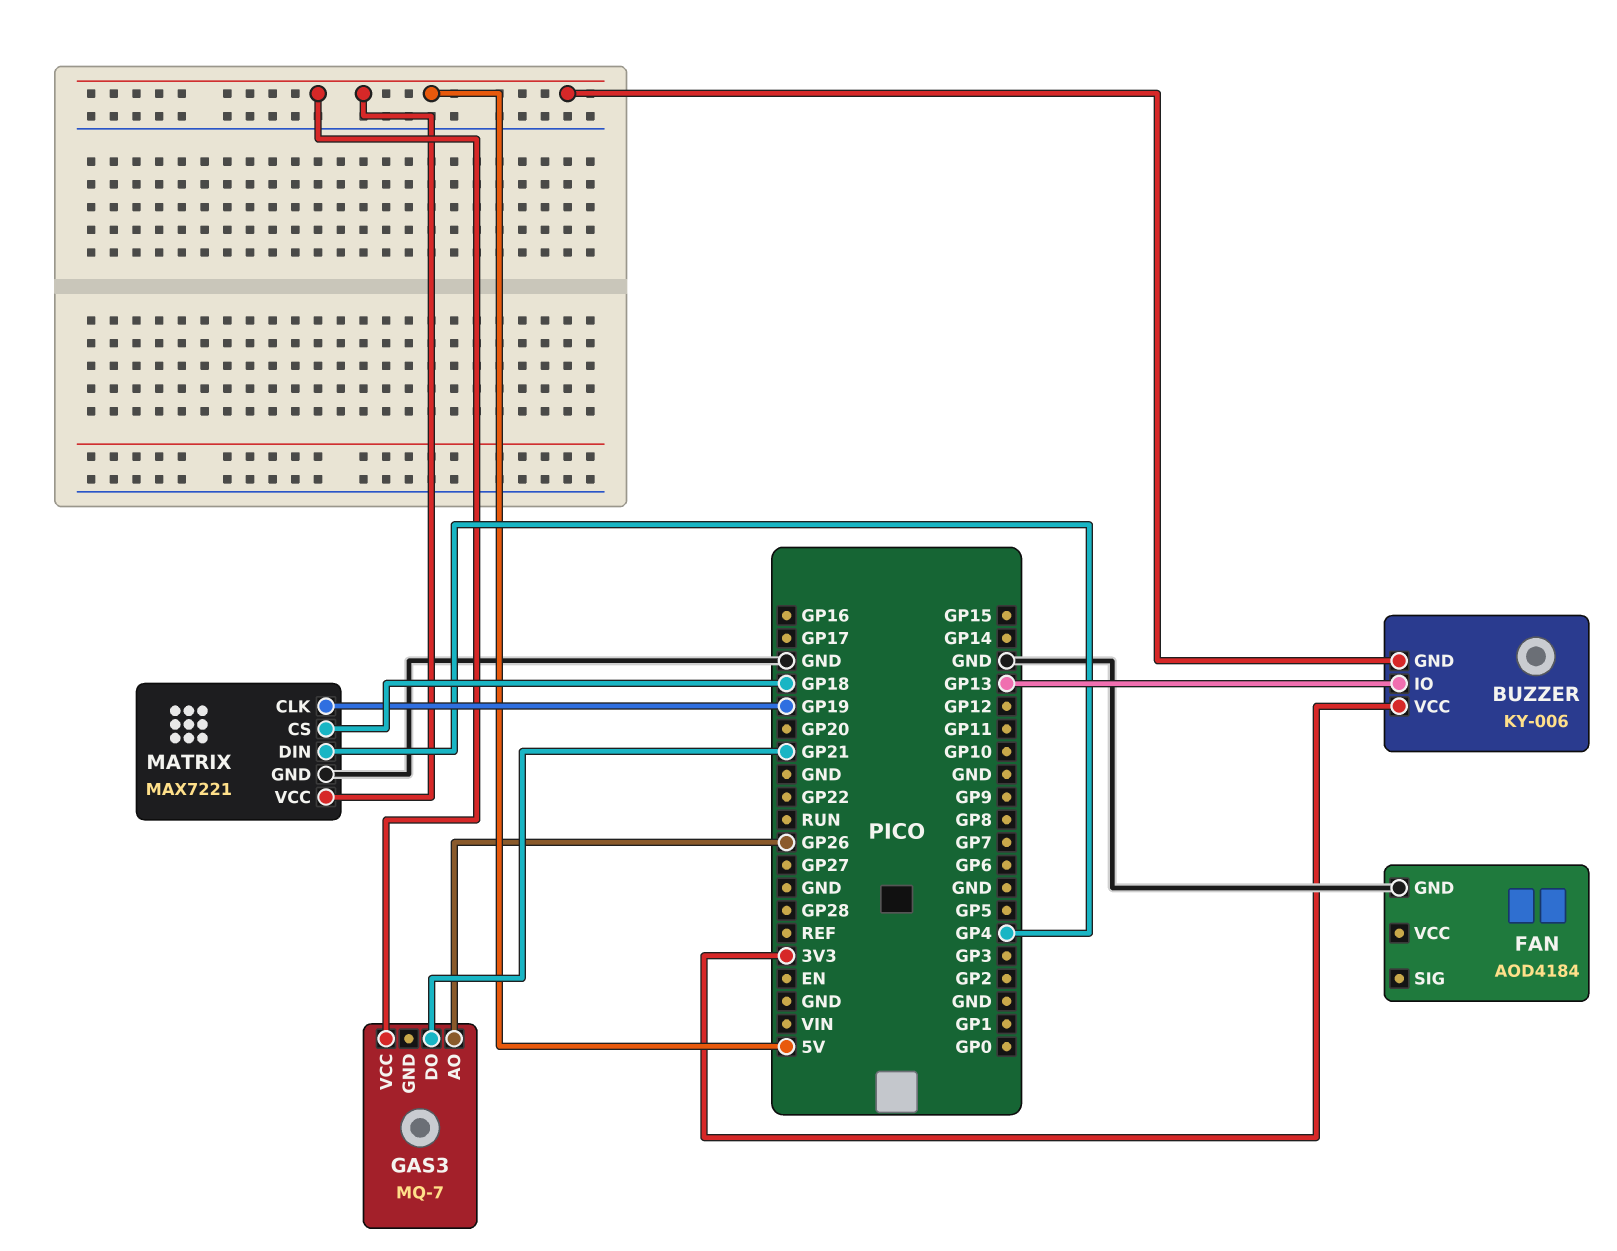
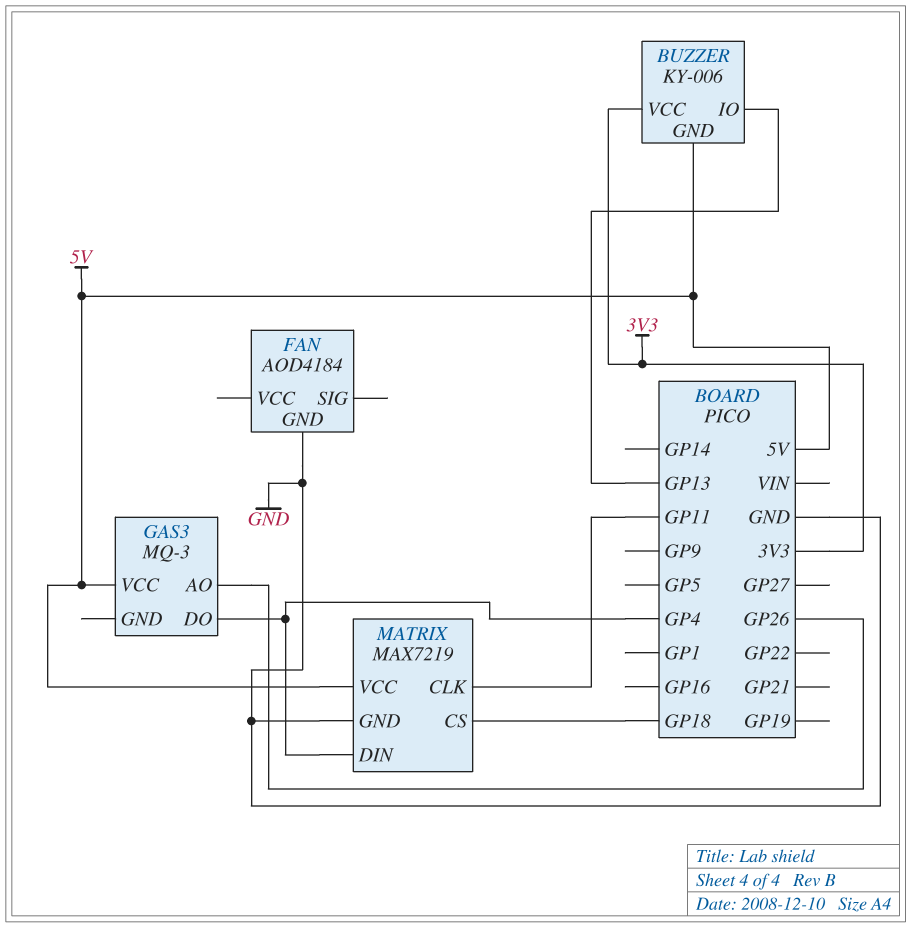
GAS3: MQ-7 -> MQ-3
GAS3 pin DO: GP21 -> GP4
MATRIX: MAX7221 -> MAX7219
MATRIX pin CLK: GP19 -> GP11

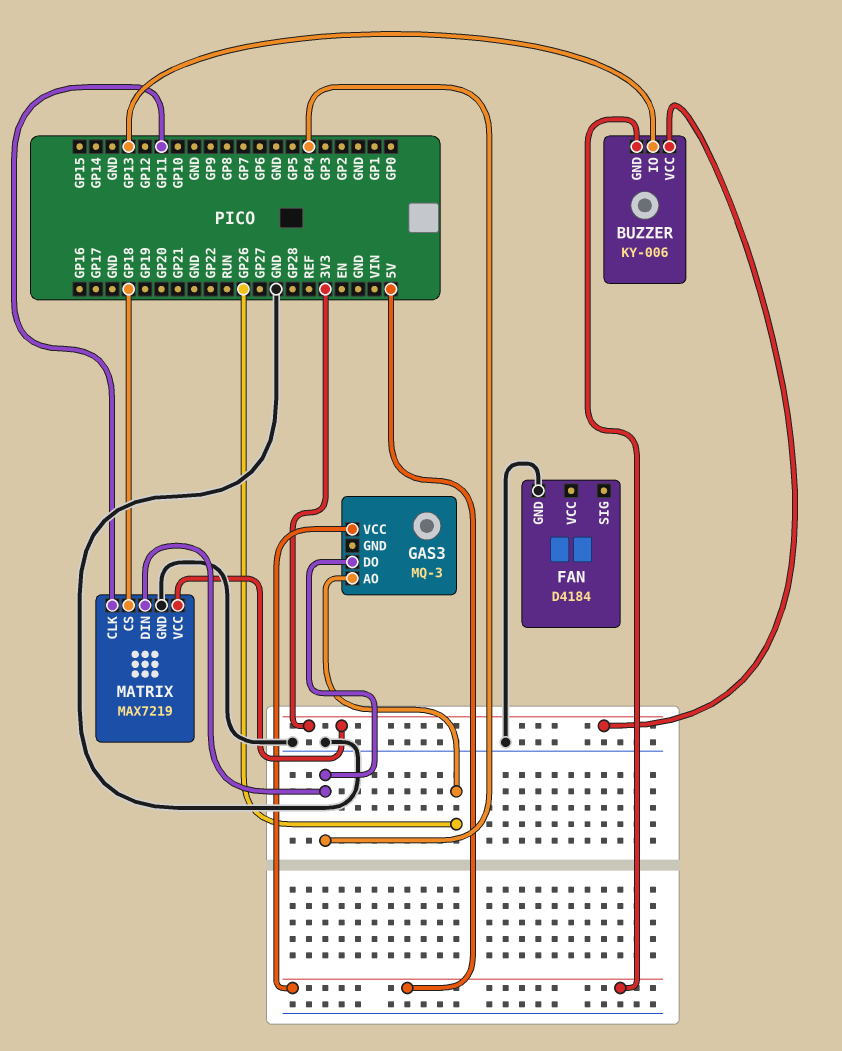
FAN: AOD4184 -> D4184
MATRIX pin VCC: 5V -> 3V3

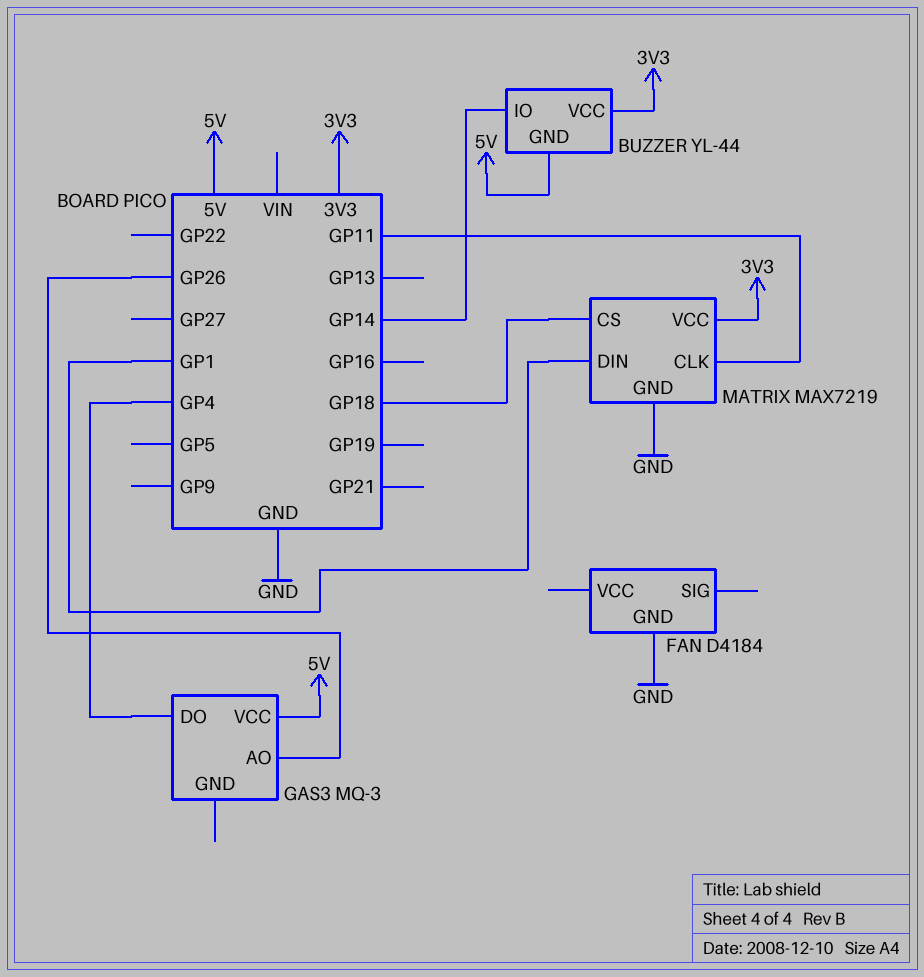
BUZZER: KY-006 -> YL-44
BUZZER pin IO: GP13 -> GP14
MATRIX pin DIN: GP4 -> GP1

